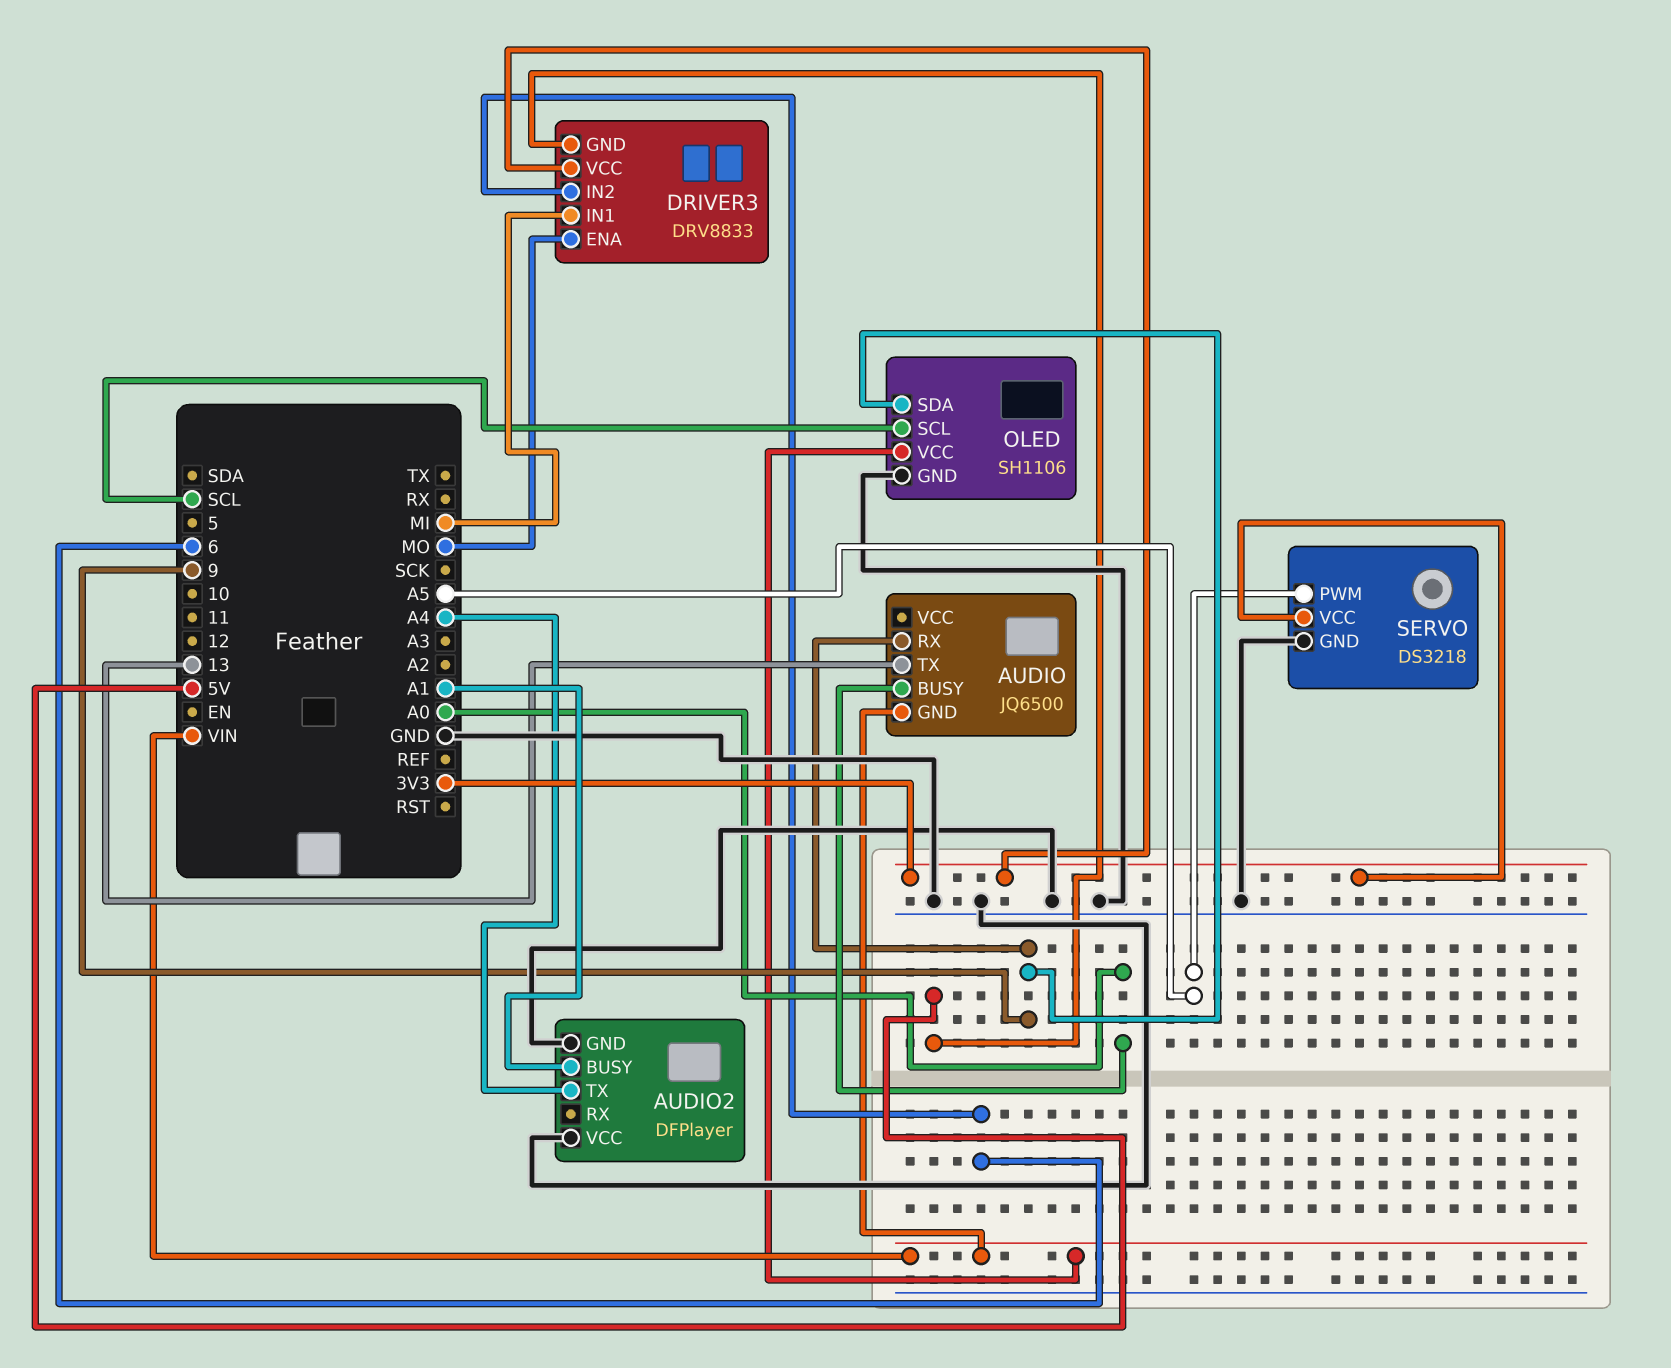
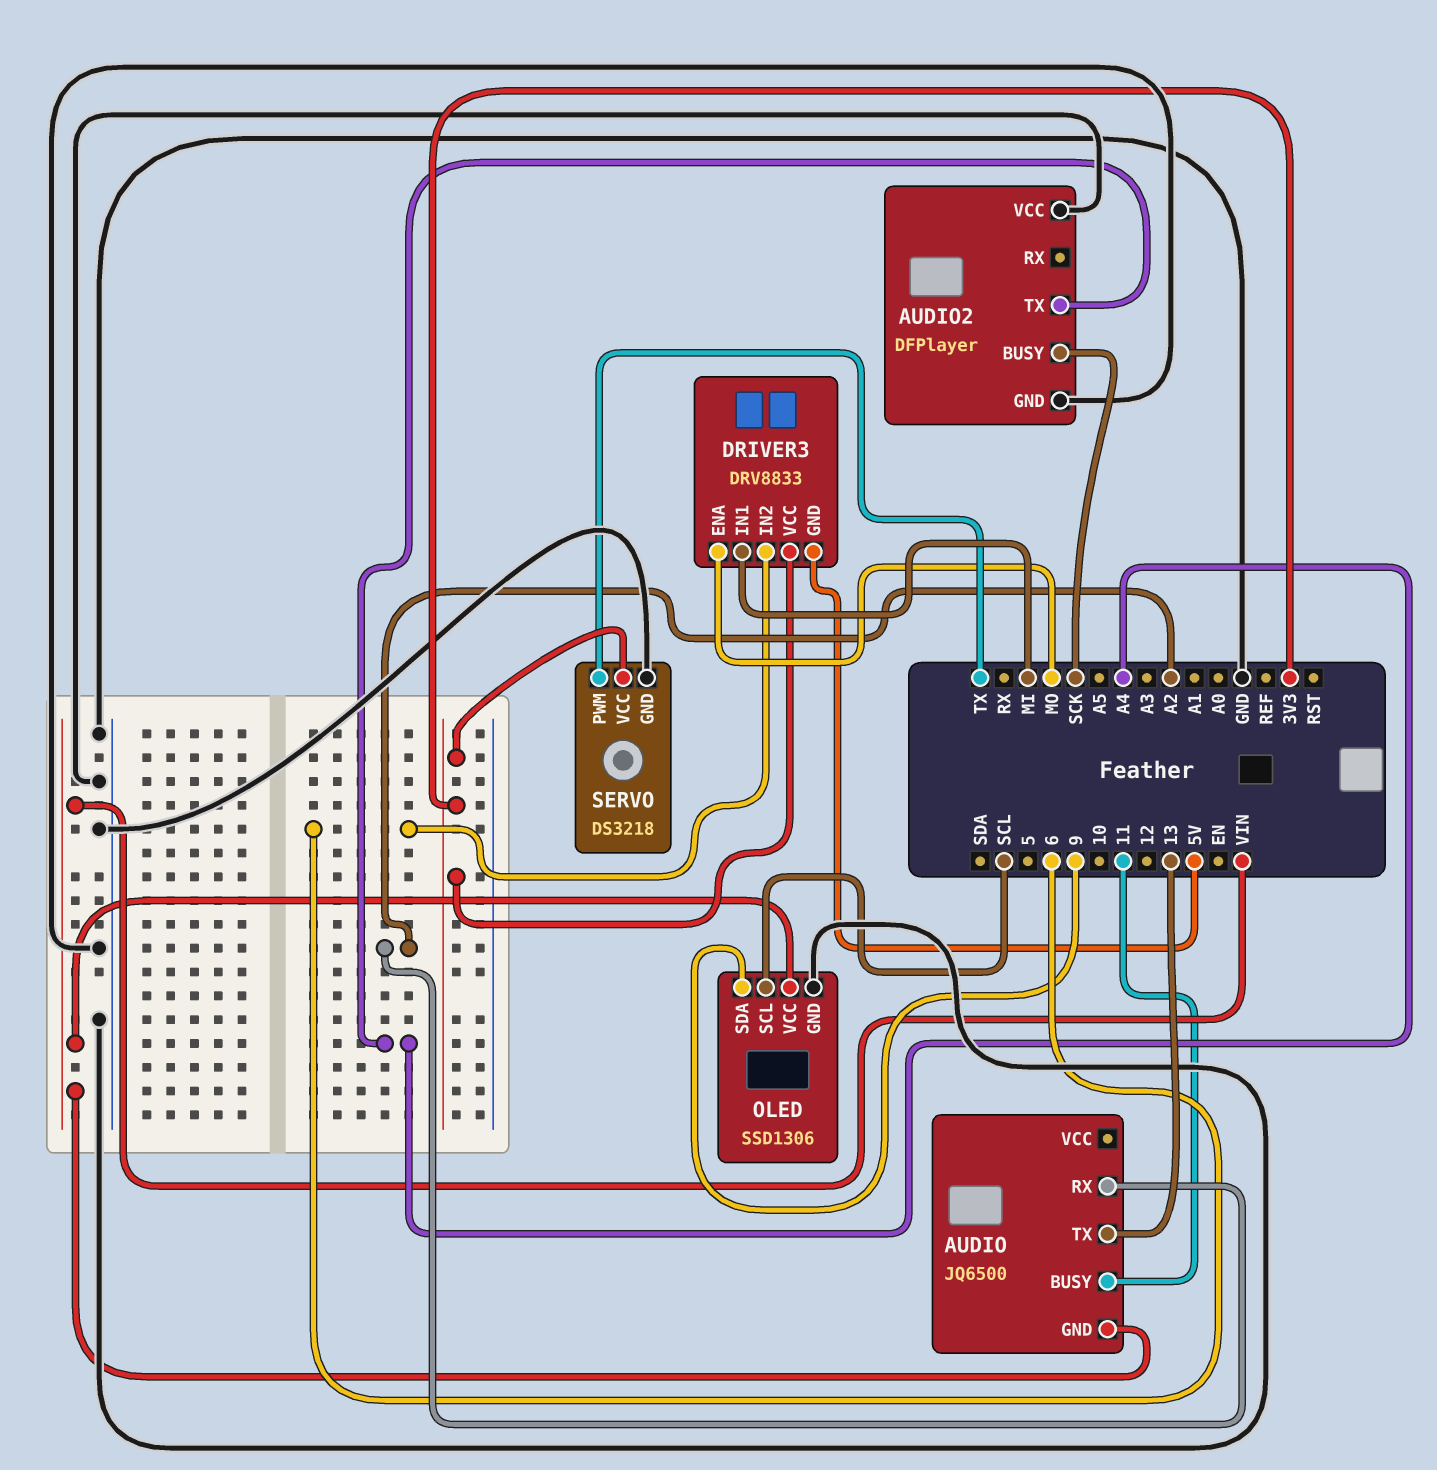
AUDIO pin BUSY: A0 -> 11
AUDIO pin RX: 9 -> A2
AUDIO2 pin BUSY: A1 -> SCK
OLED: SH1106 -> SSD1306
SERVO pin PWM: A5 -> TX

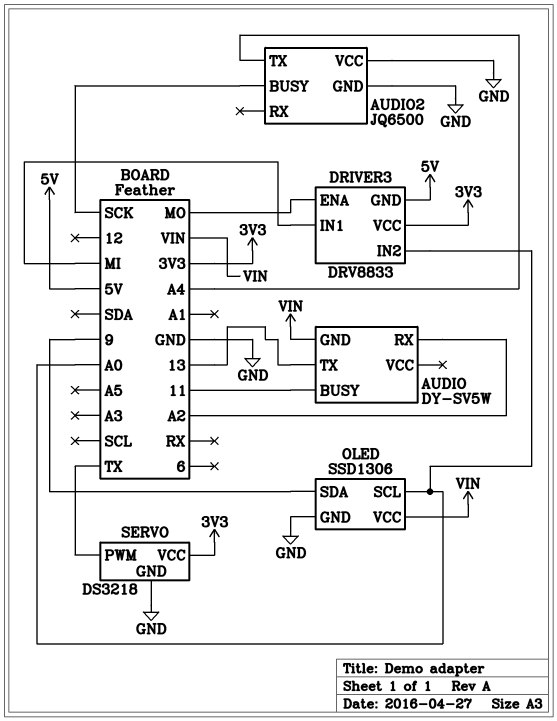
AUDIO: JQ6500 -> DY-SV5W
AUDIO2: DFPlayer -> JQ6500
DRIVER3 pin IN2: 6 -> A0
OLED pin SCL: SCL -> A0

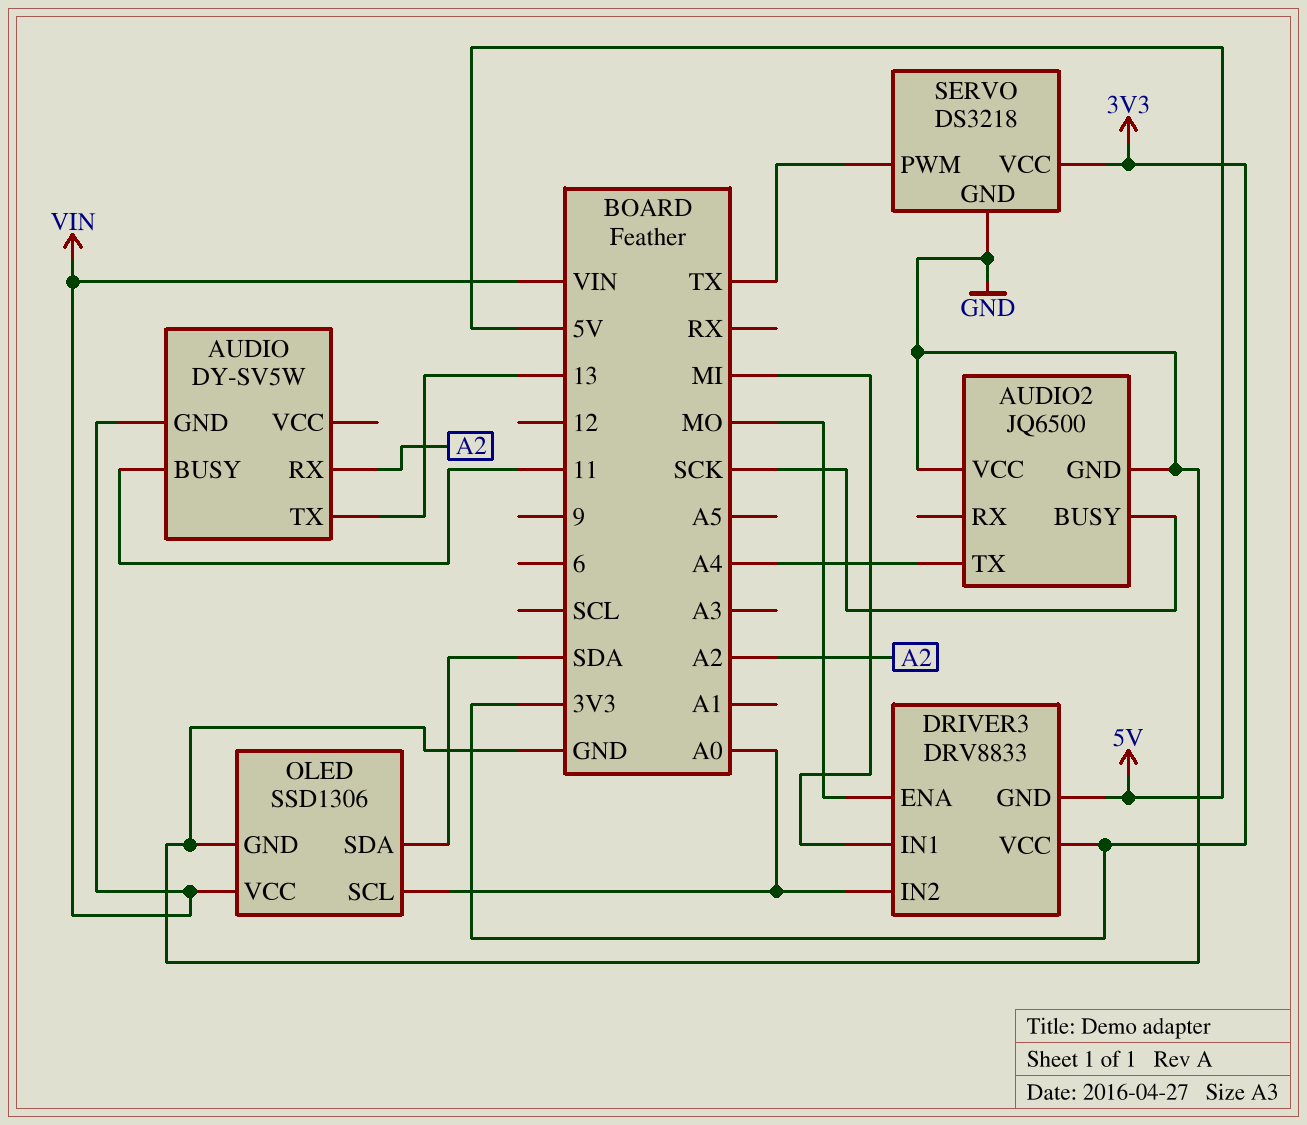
OLED pin SDA: 9 -> SDA

